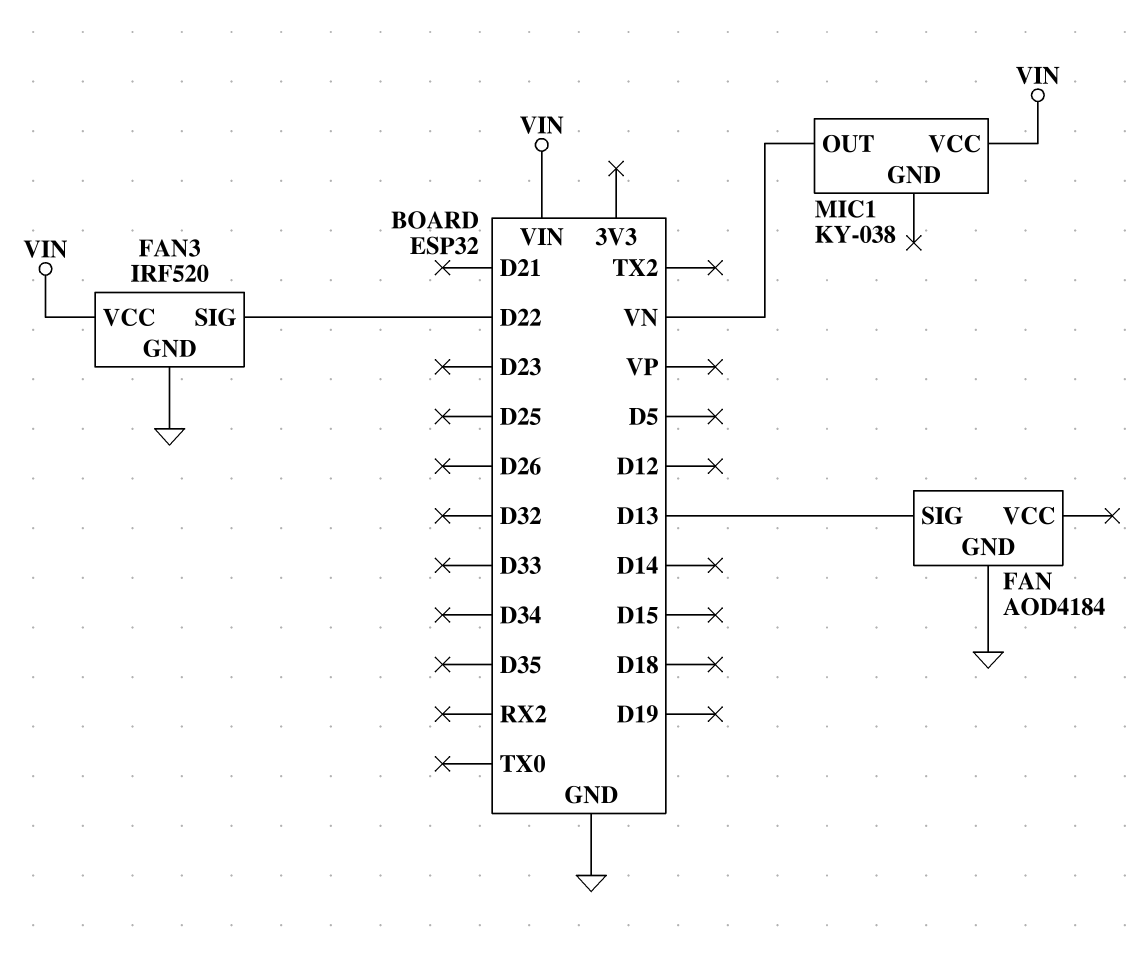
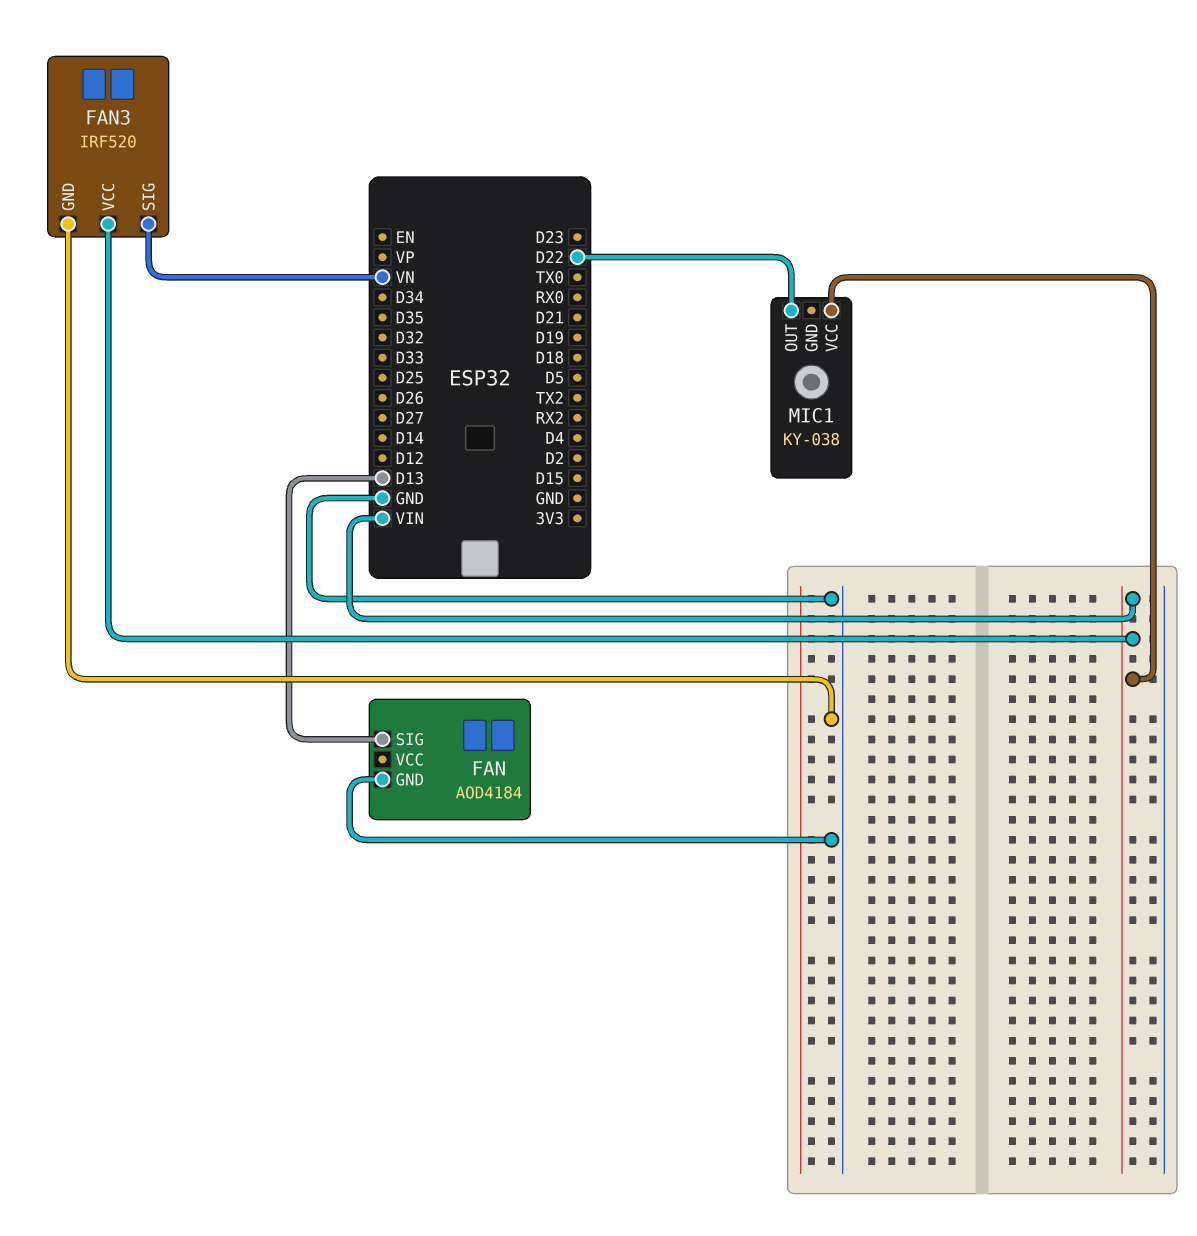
FAN3 pin SIG: D22 -> VN
MIC1 pin OUT: VN -> D22

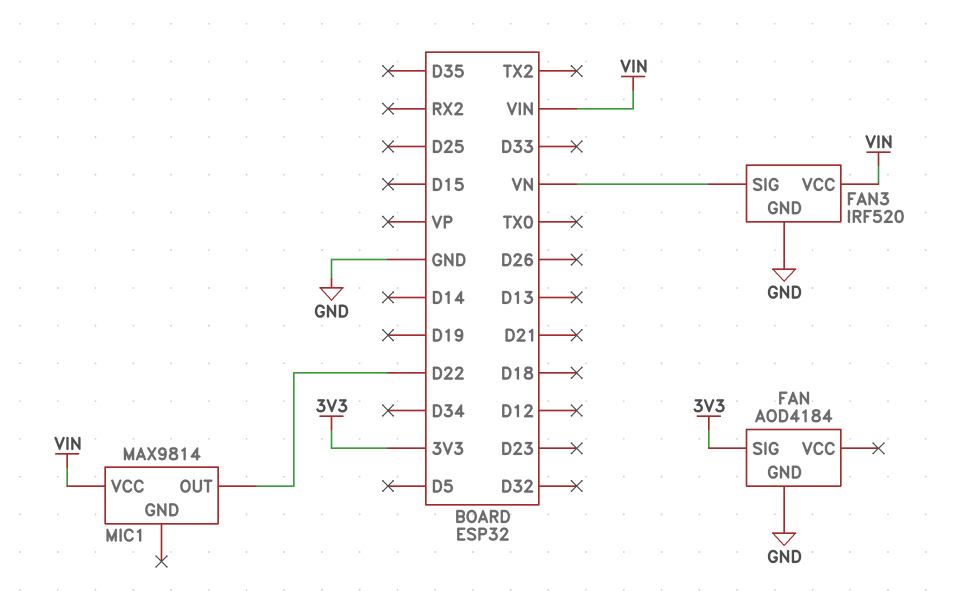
FAN pin SIG: D13 -> 3V3
MIC1: KY-038 -> MAX9814

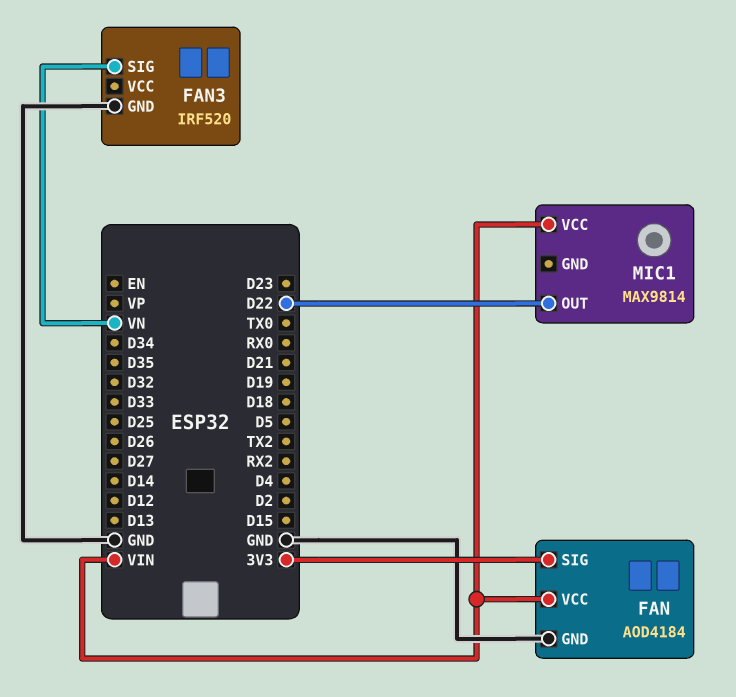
FAN pin VCC: none -> VIN
FAN3 pin VCC: VIN -> none

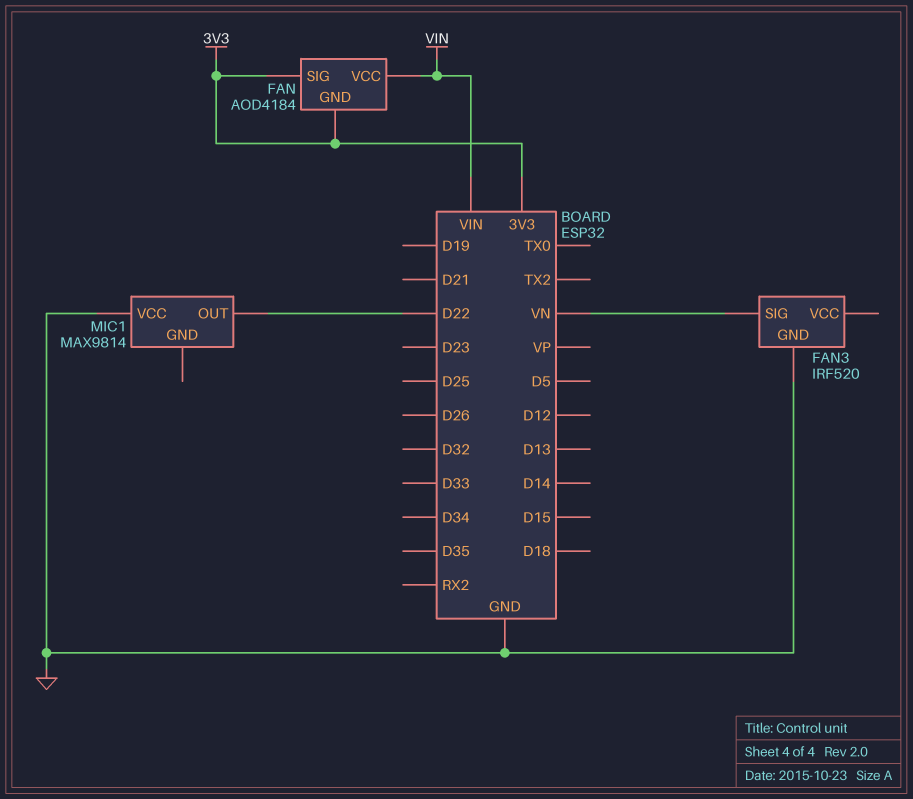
FAN pin GND: GND -> 3V3
MIC1 pin VCC: VIN -> GND

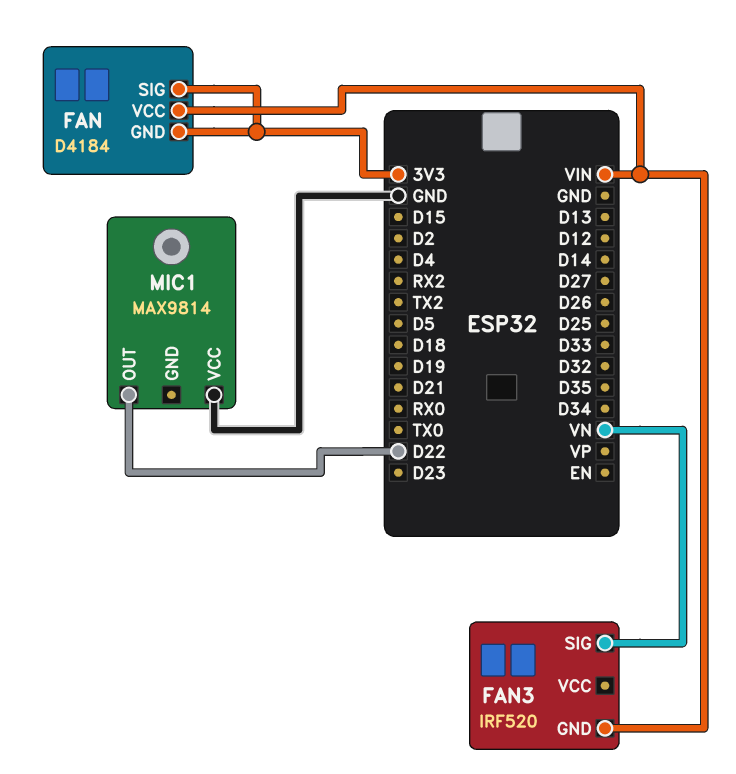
FAN: AOD4184 -> D4184
FAN3 pin GND: GND -> VIN

